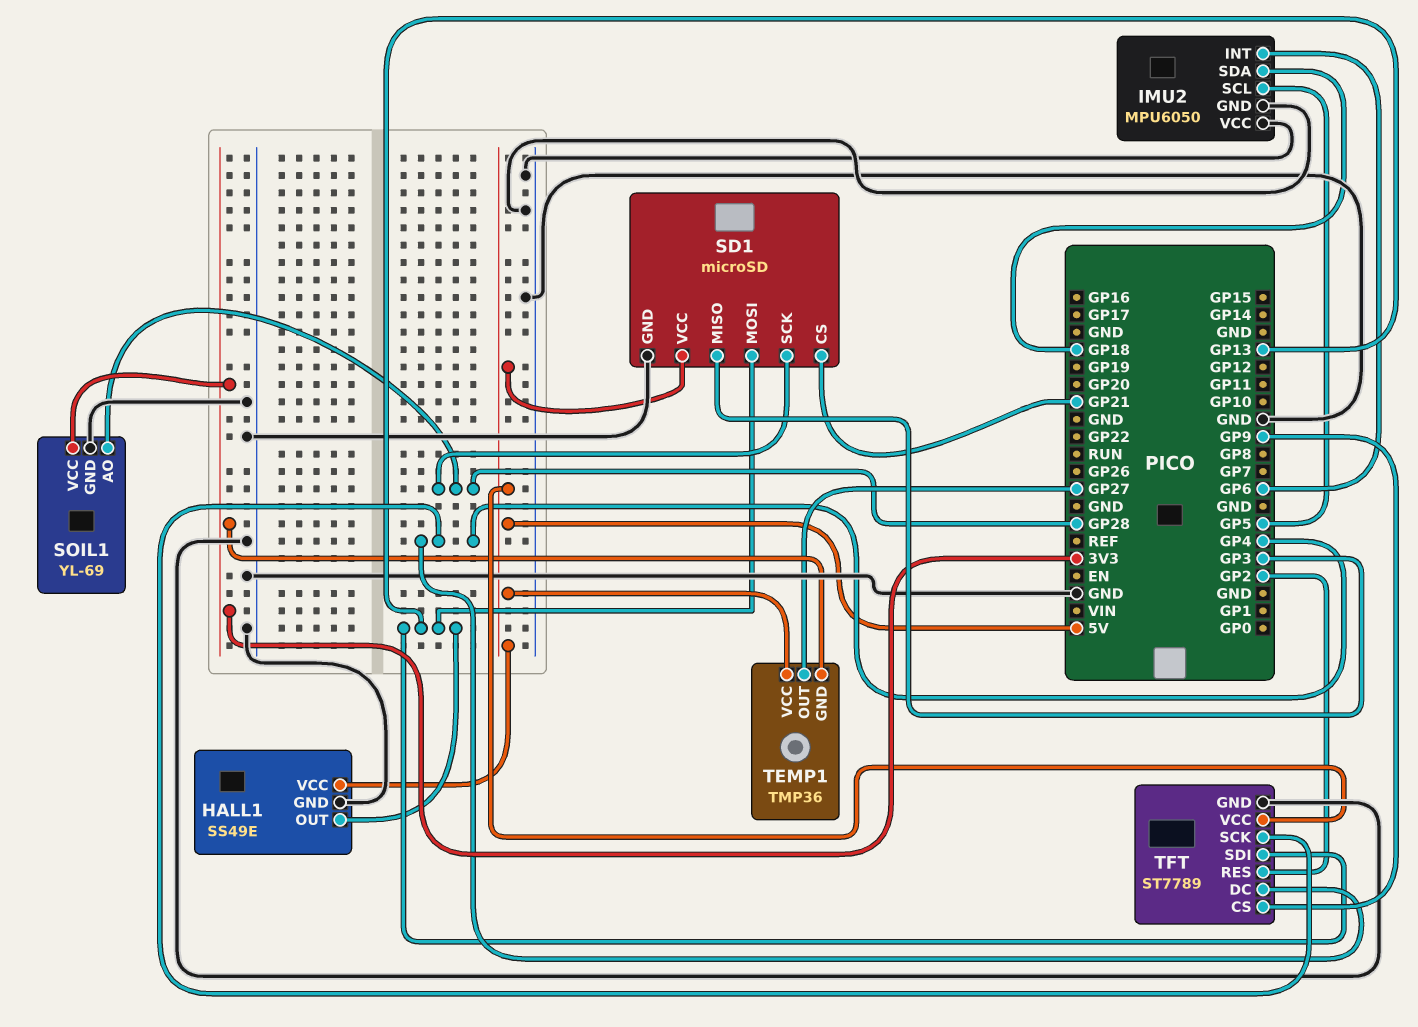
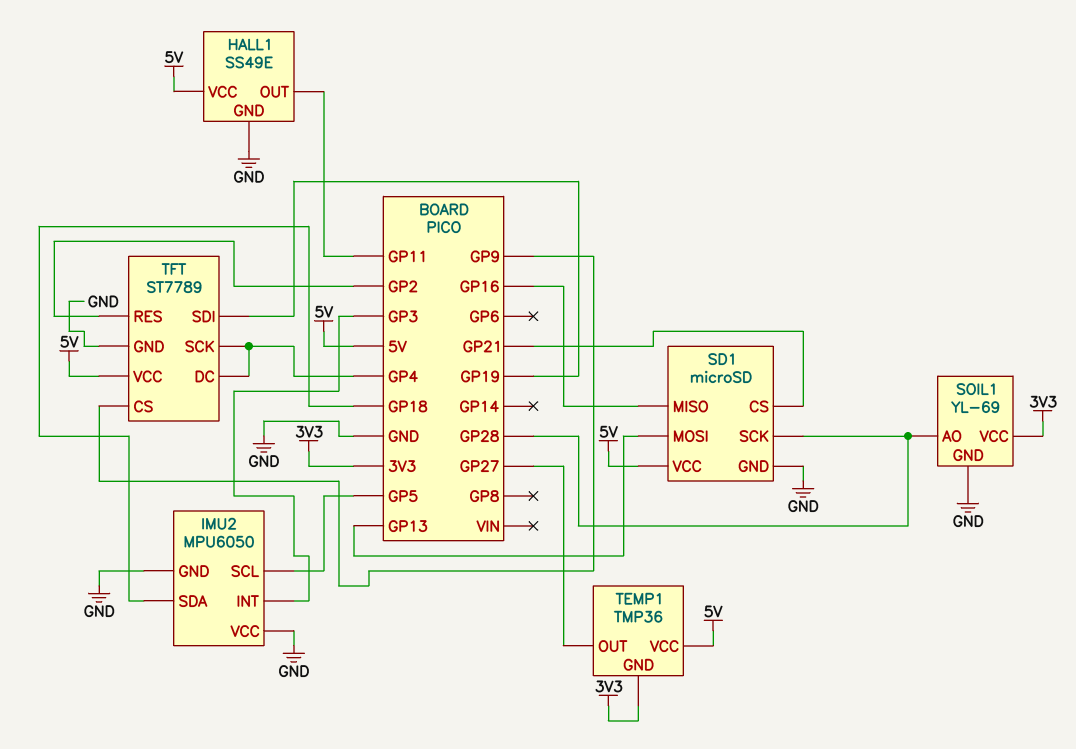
HALL1 pin OUT: GP13 -> GP11
IMU2 pin INT: GP6 -> GP3
SD1 pin MISO: GP3 -> GP16
TFT pin SDI: GP13 -> GP19

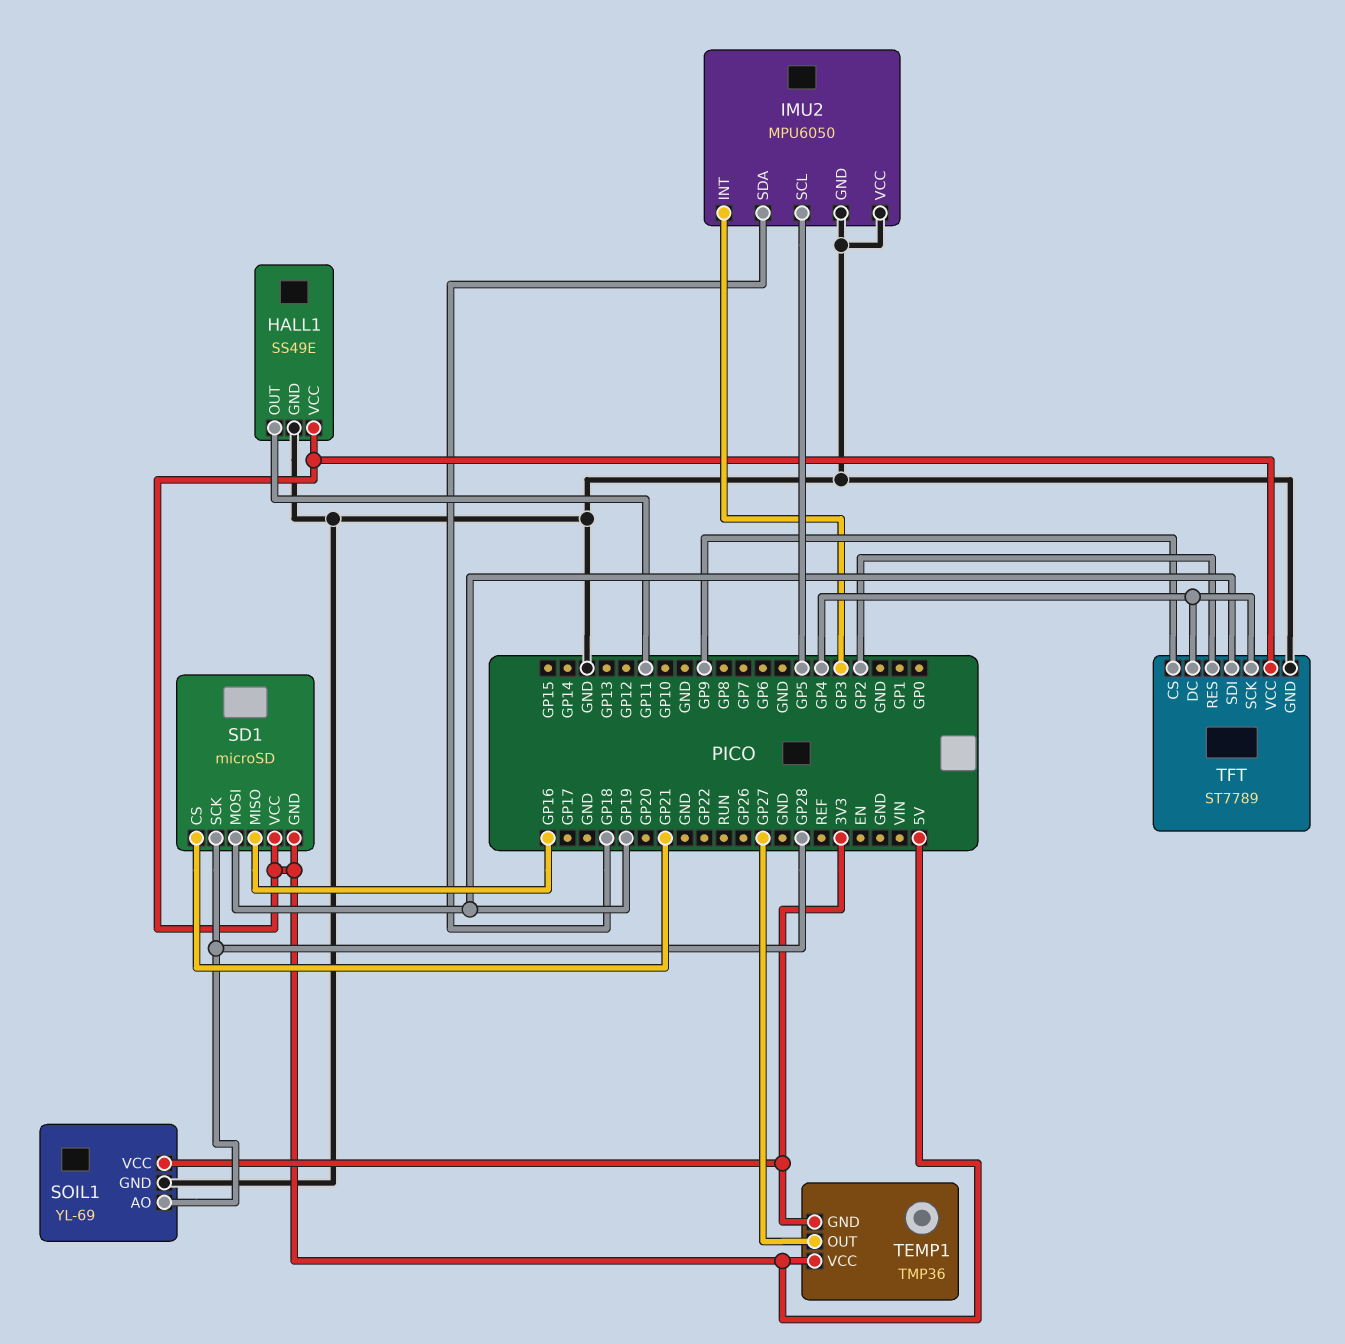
SD1 pin GND: GND -> 5V
SD1 pin MOSI: GP13 -> GP19

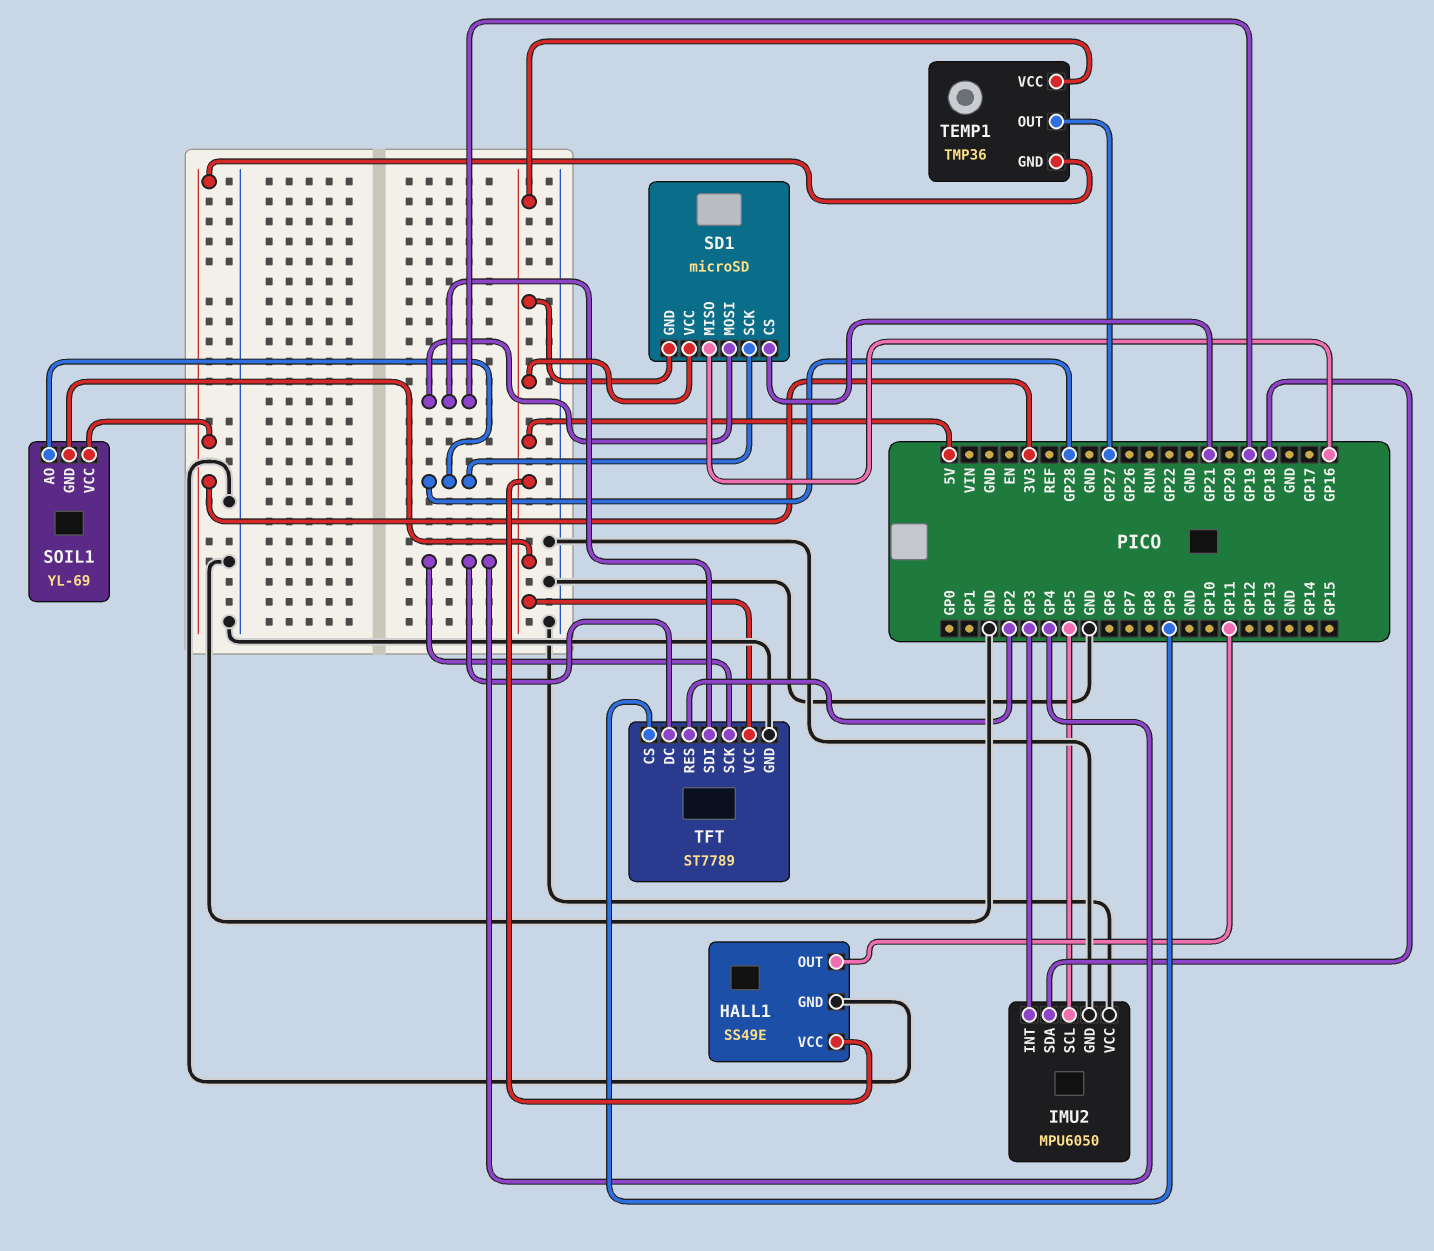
SOIL1 pin GND: GND -> 5V

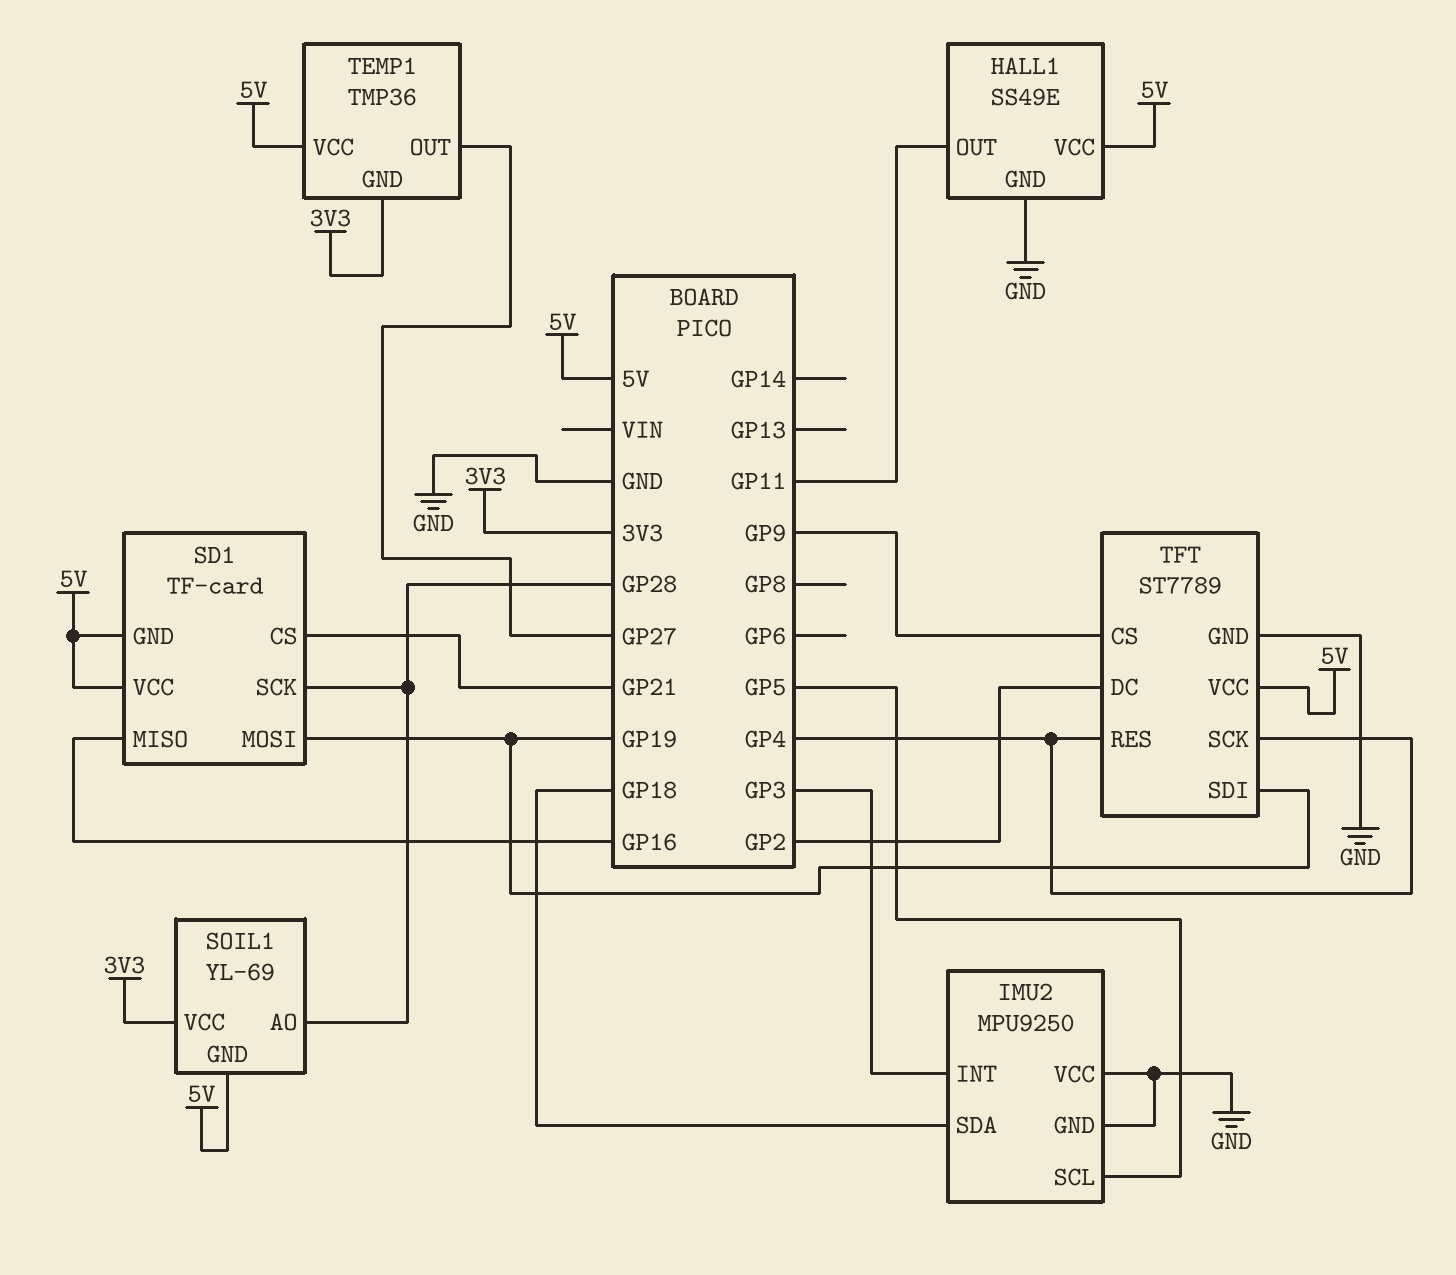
IMU2: MPU6050 -> MPU9250
SD1: microSD -> TF-card
TFT pin DC: GP4 -> GP2
TFT pin RES: GP2 -> GP4

